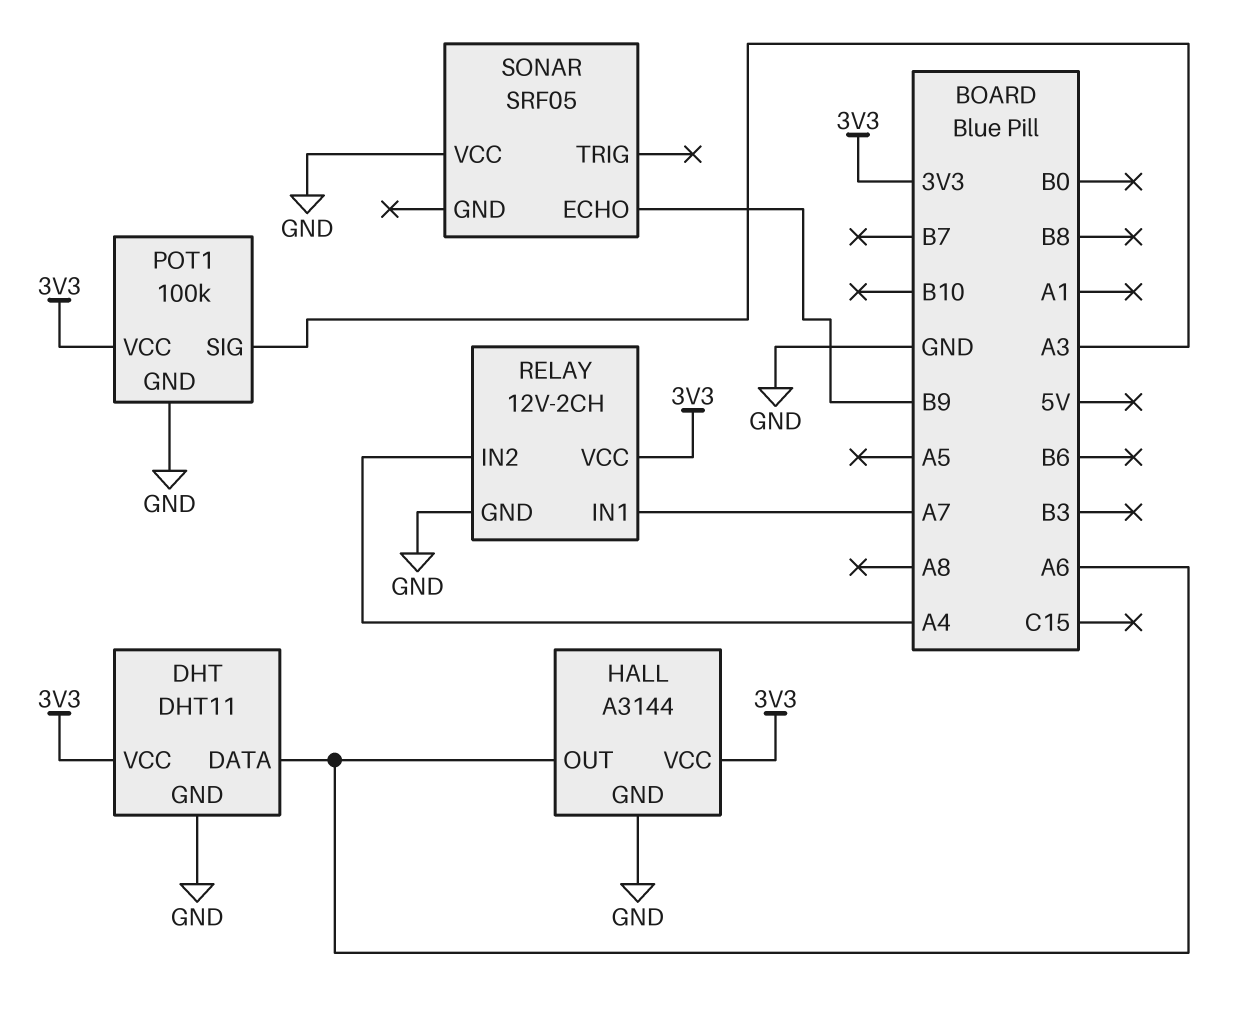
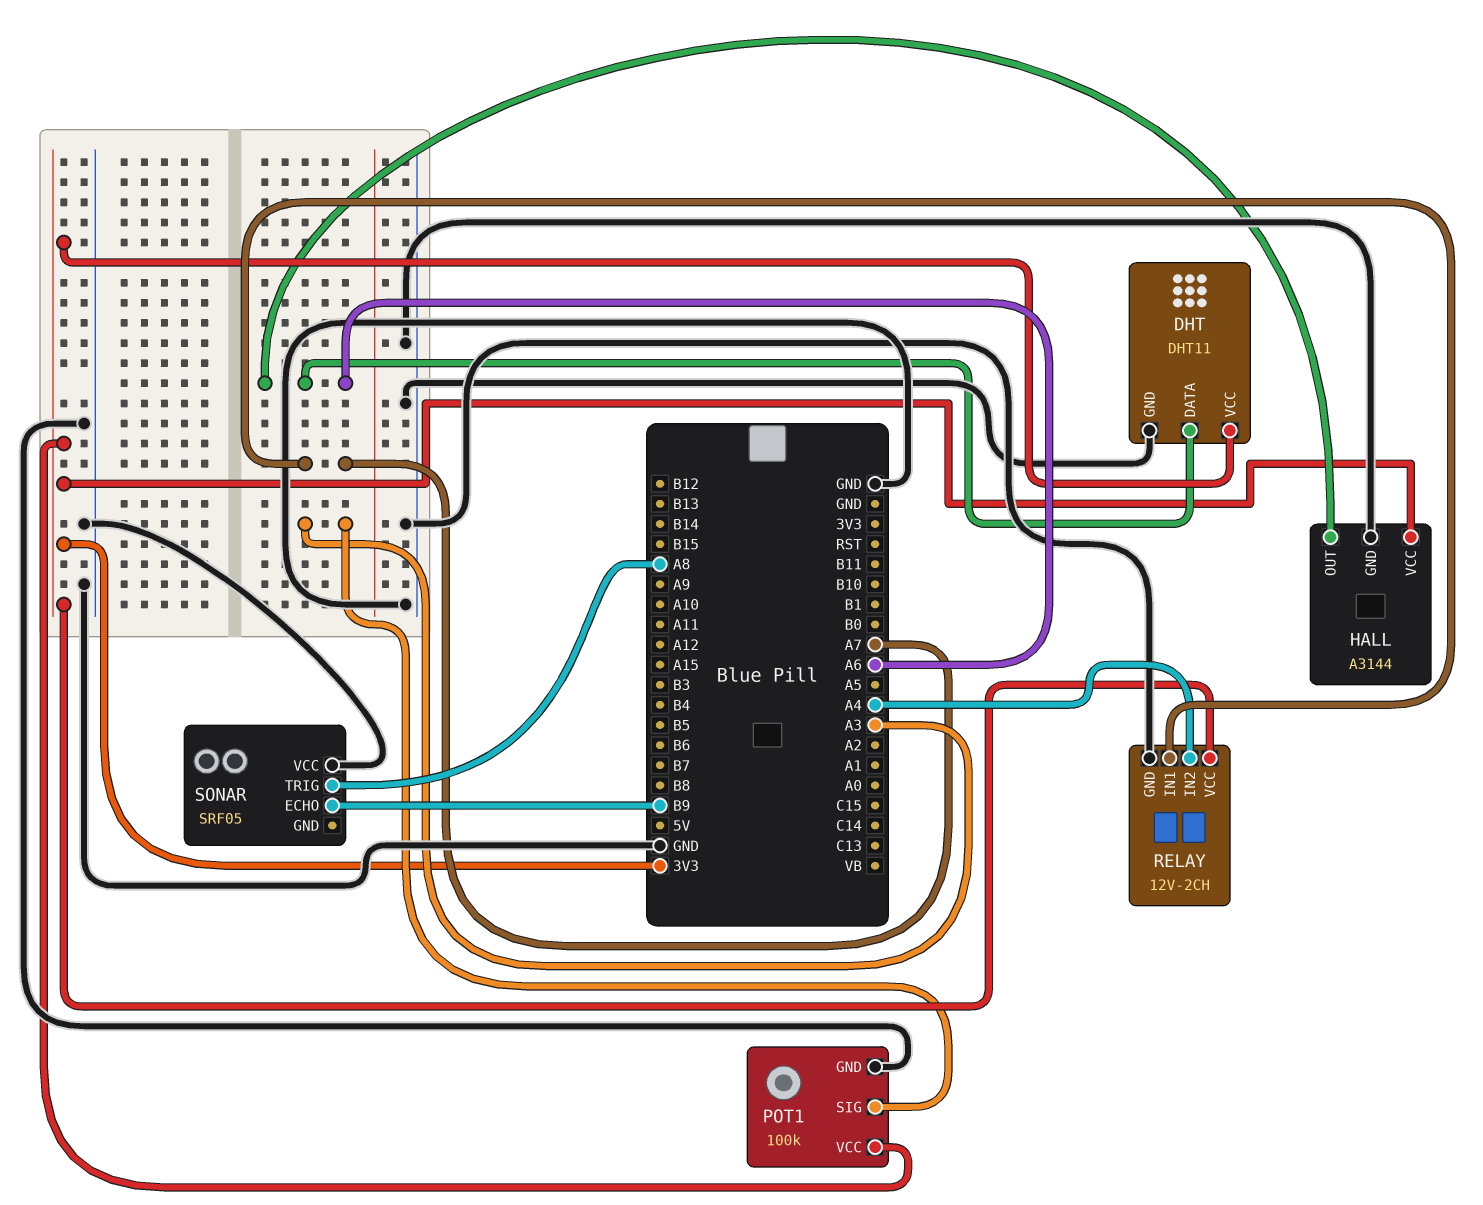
SONAR pin TRIG: none -> A8

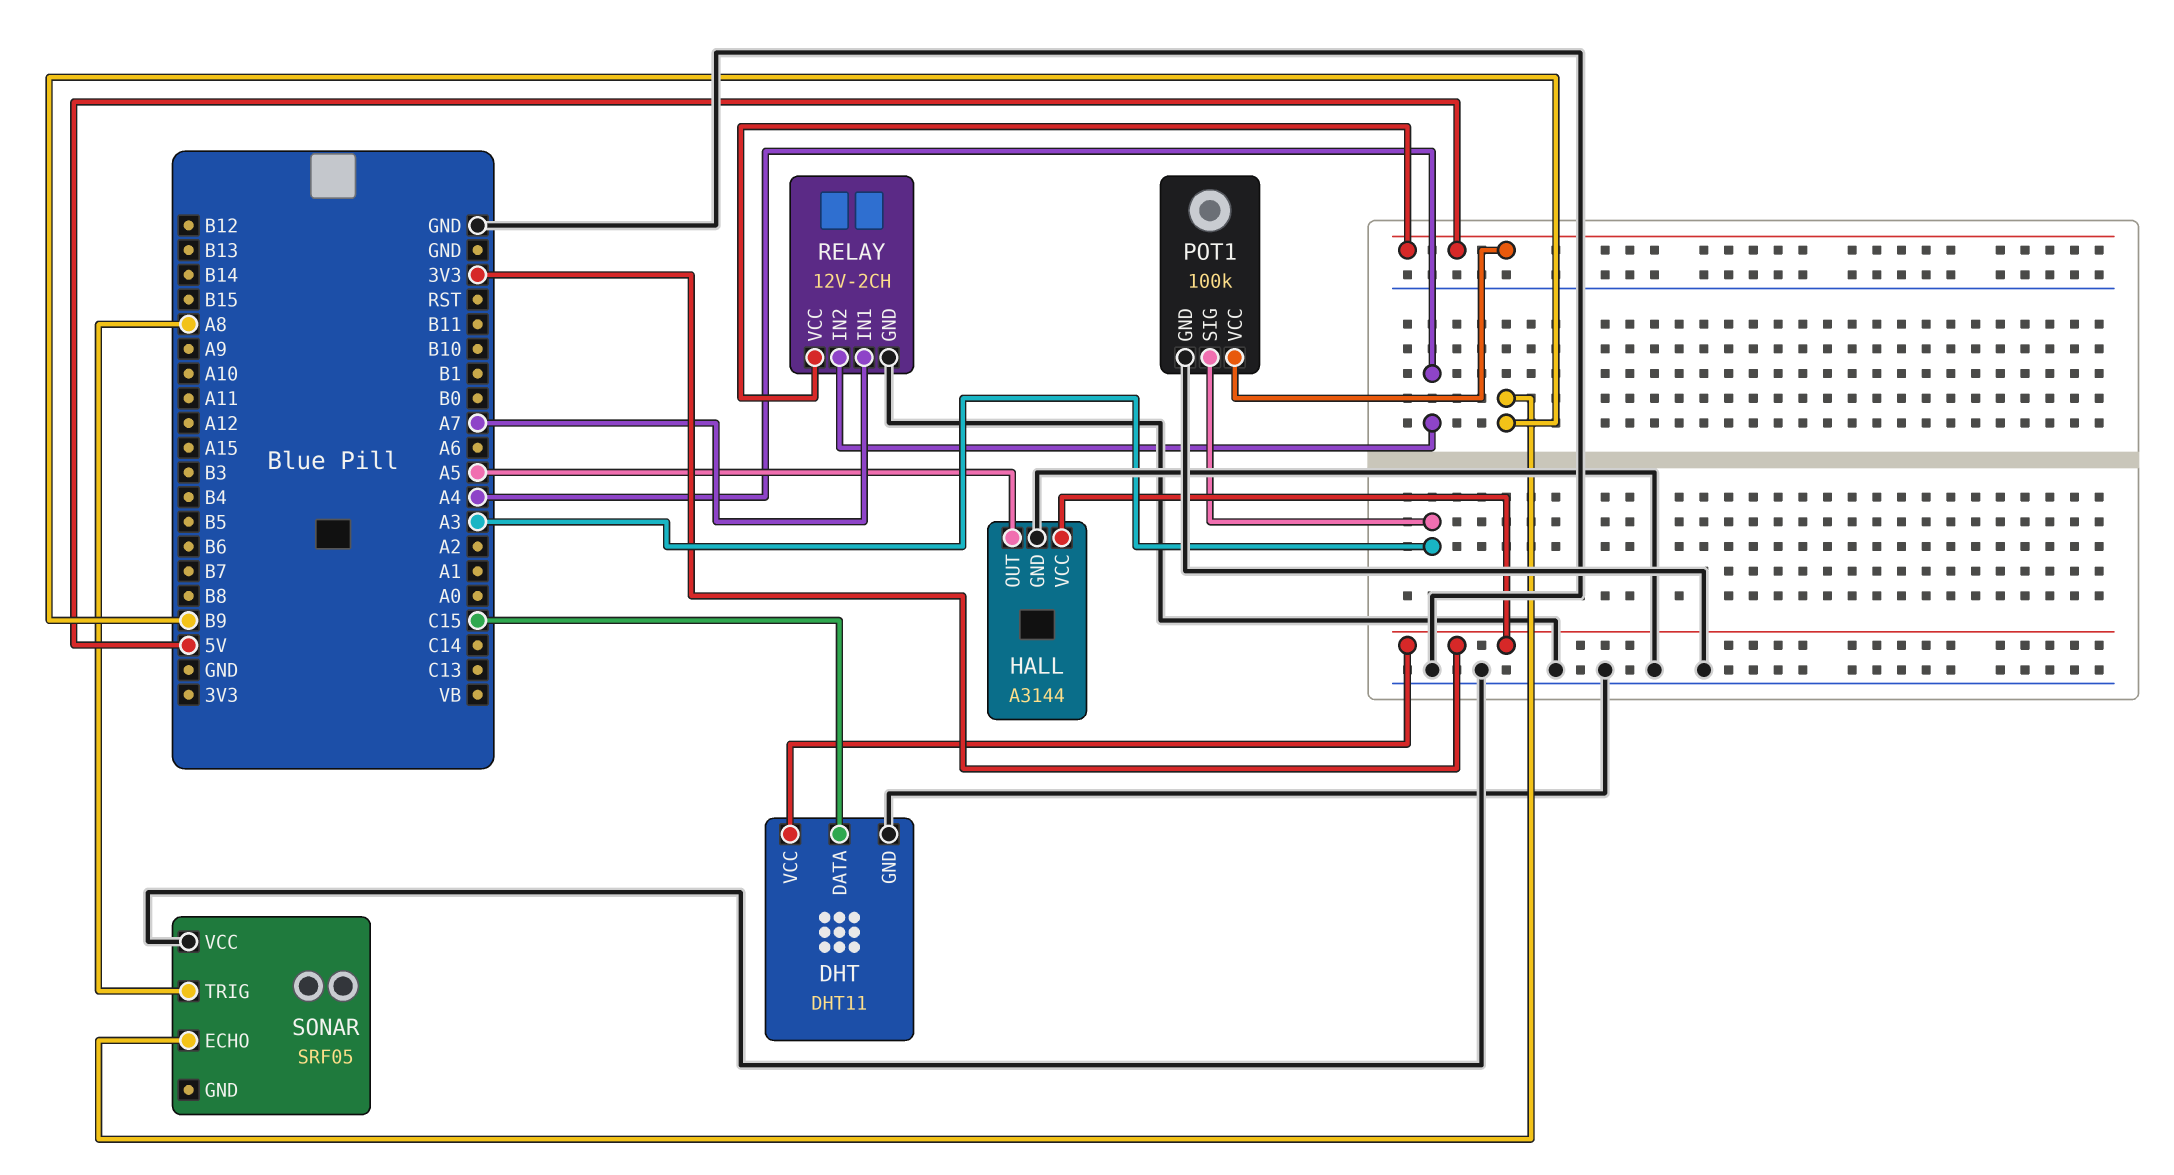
DHT pin DATA: A6 -> C15
HALL pin OUT: A6 -> A5
POT1 pin VCC: 3V3 -> 5V
RELAY pin VCC: 3V3 -> 5V

